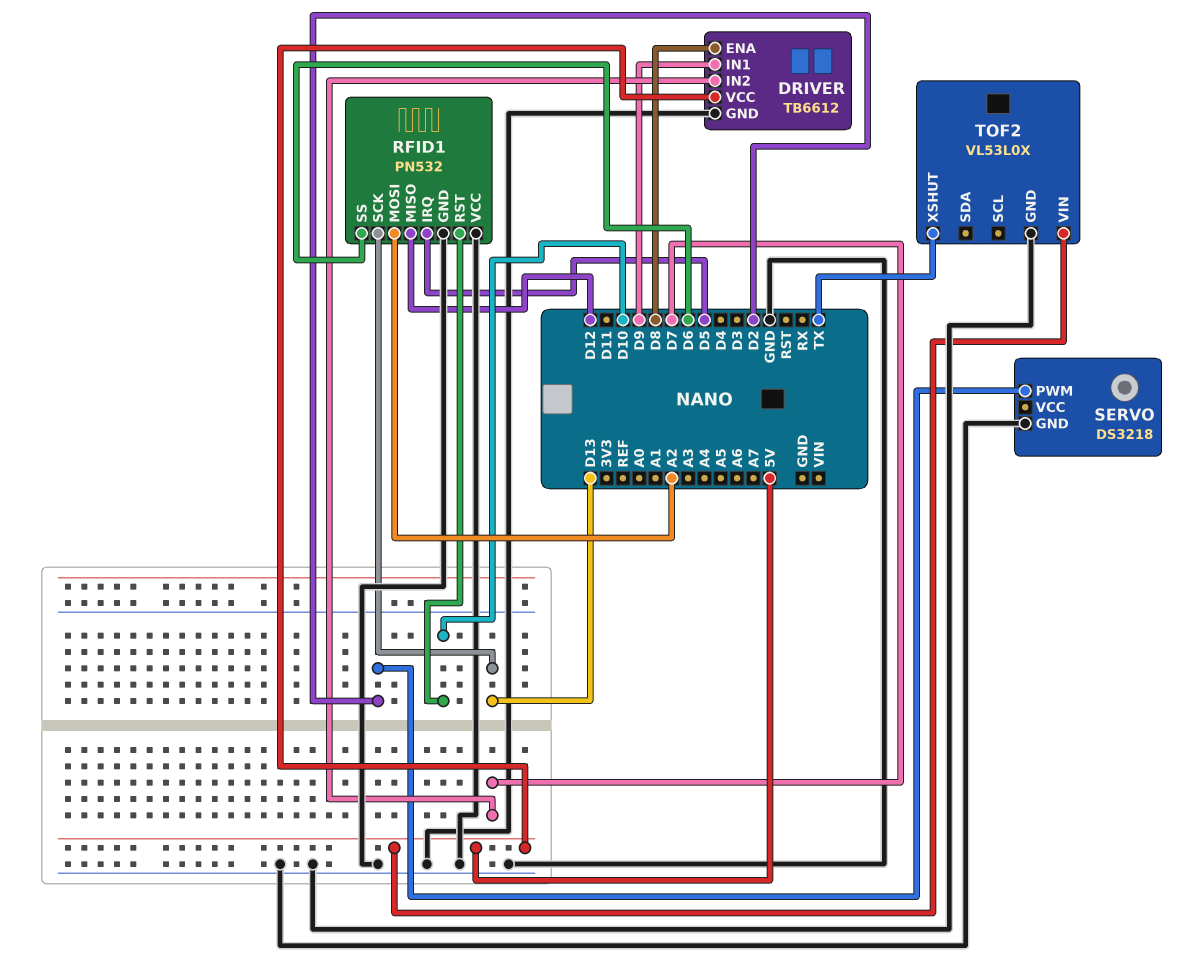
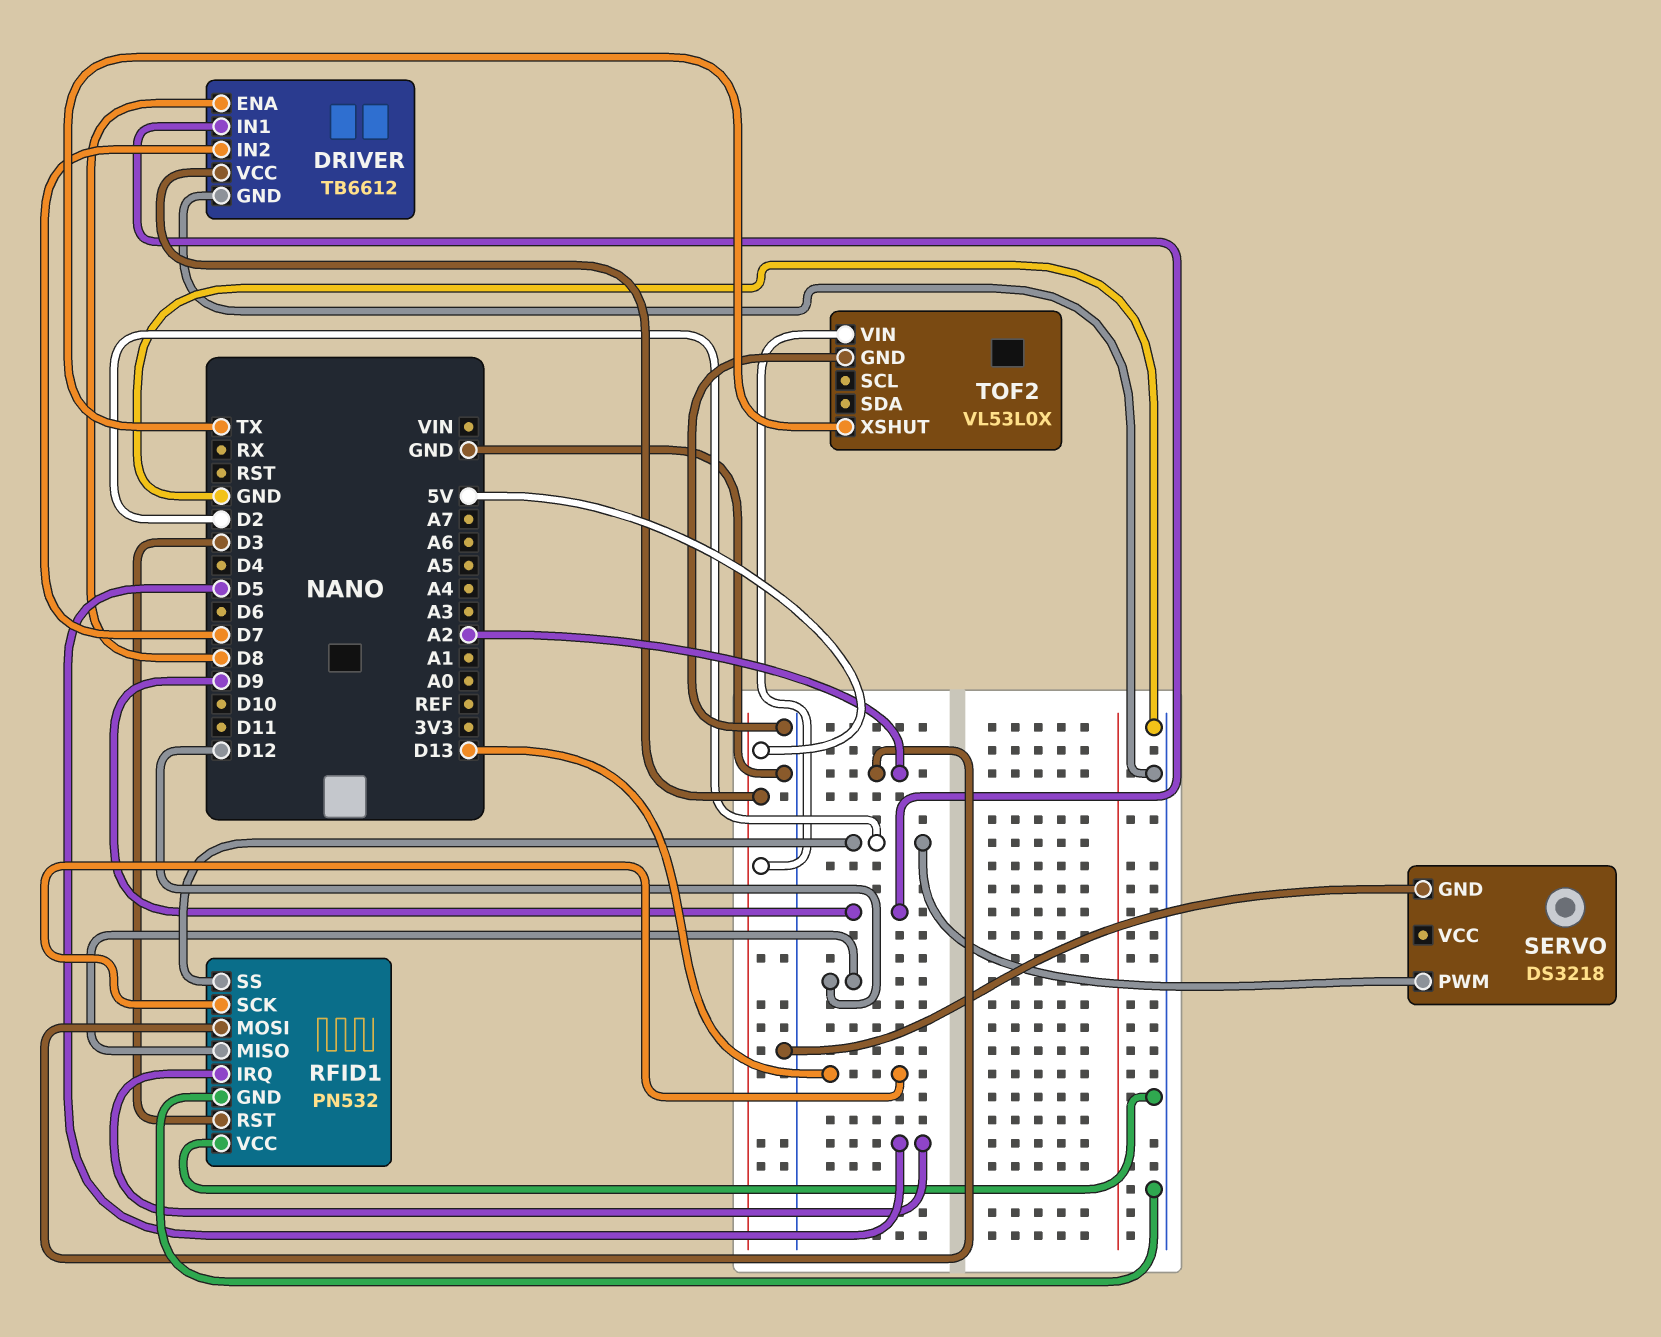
RFID1 pin RST: D10 -> D3
RFID1 pin SS: D6 -> D2

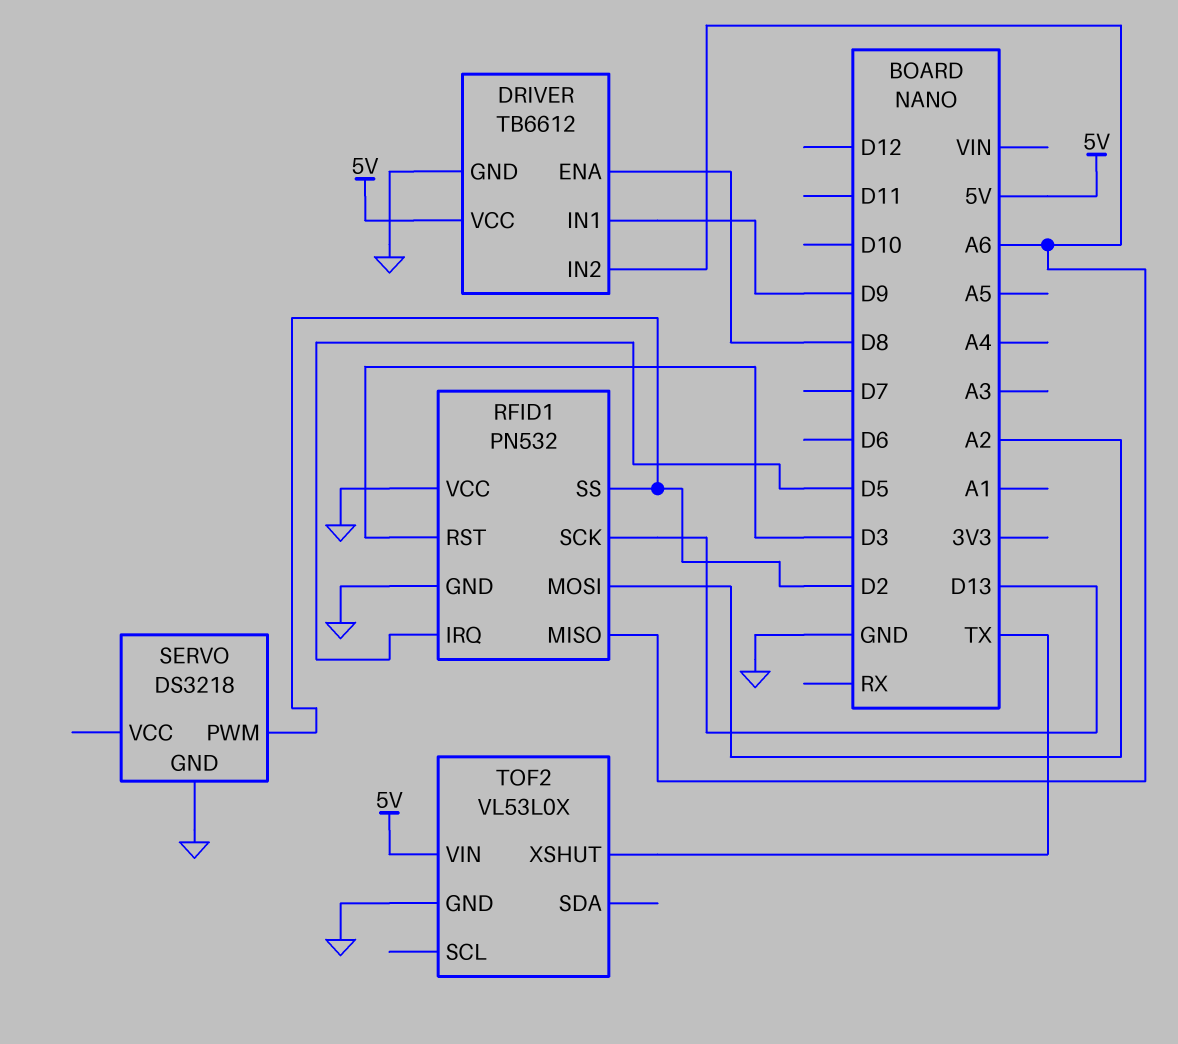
DRIVER pin IN2: D7 -> A6
RFID1 pin MISO: D12 -> A6

